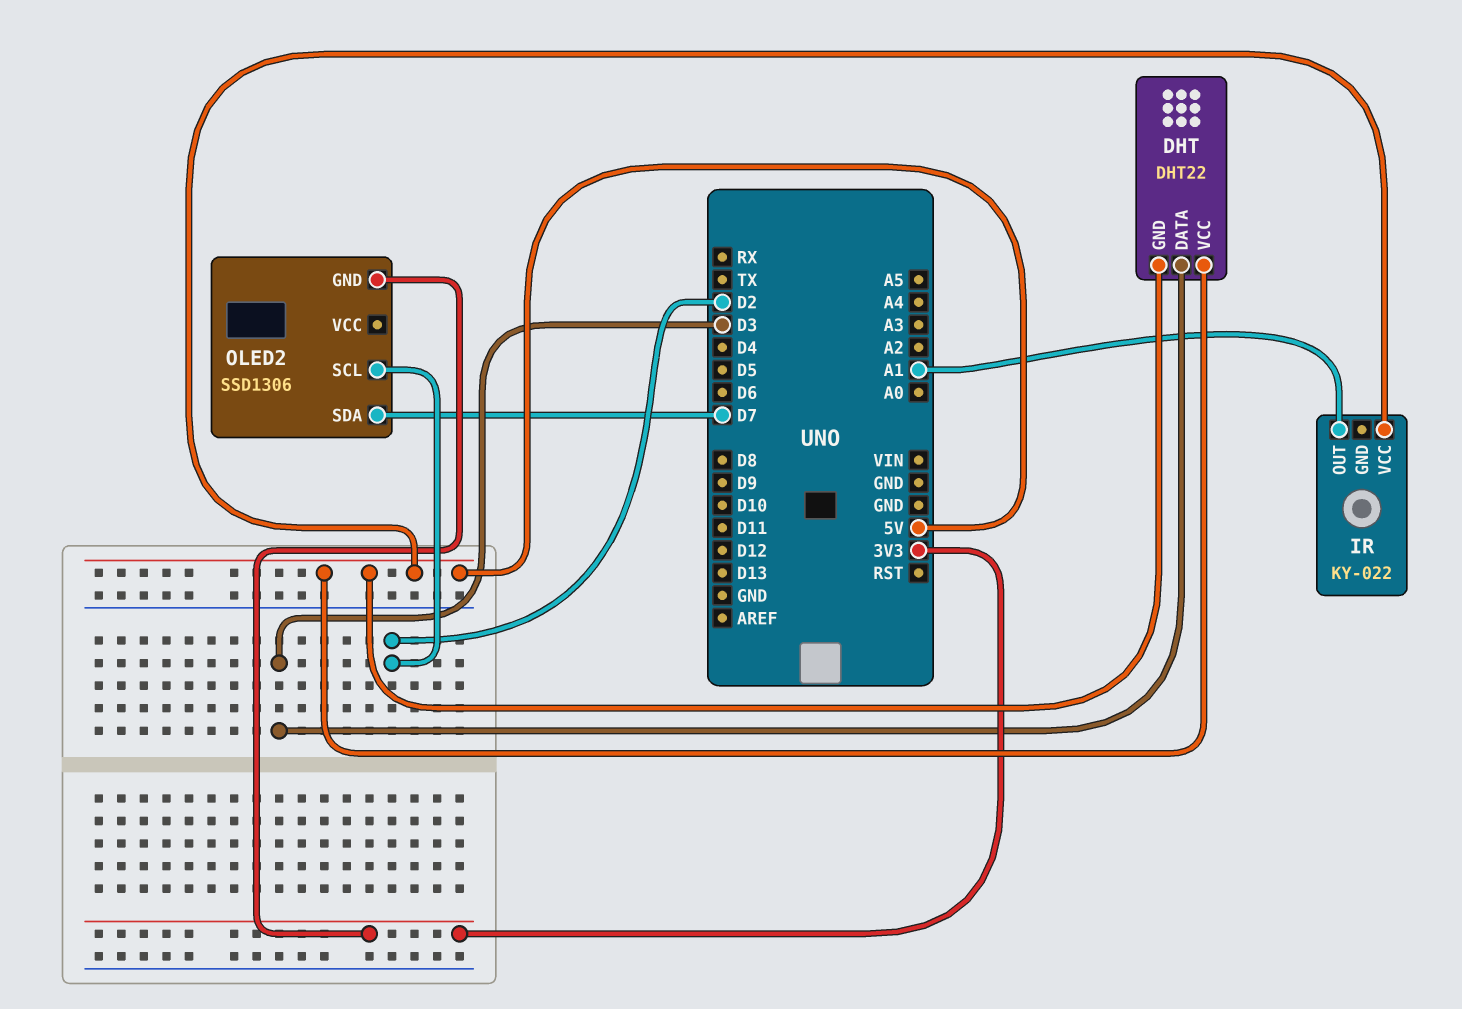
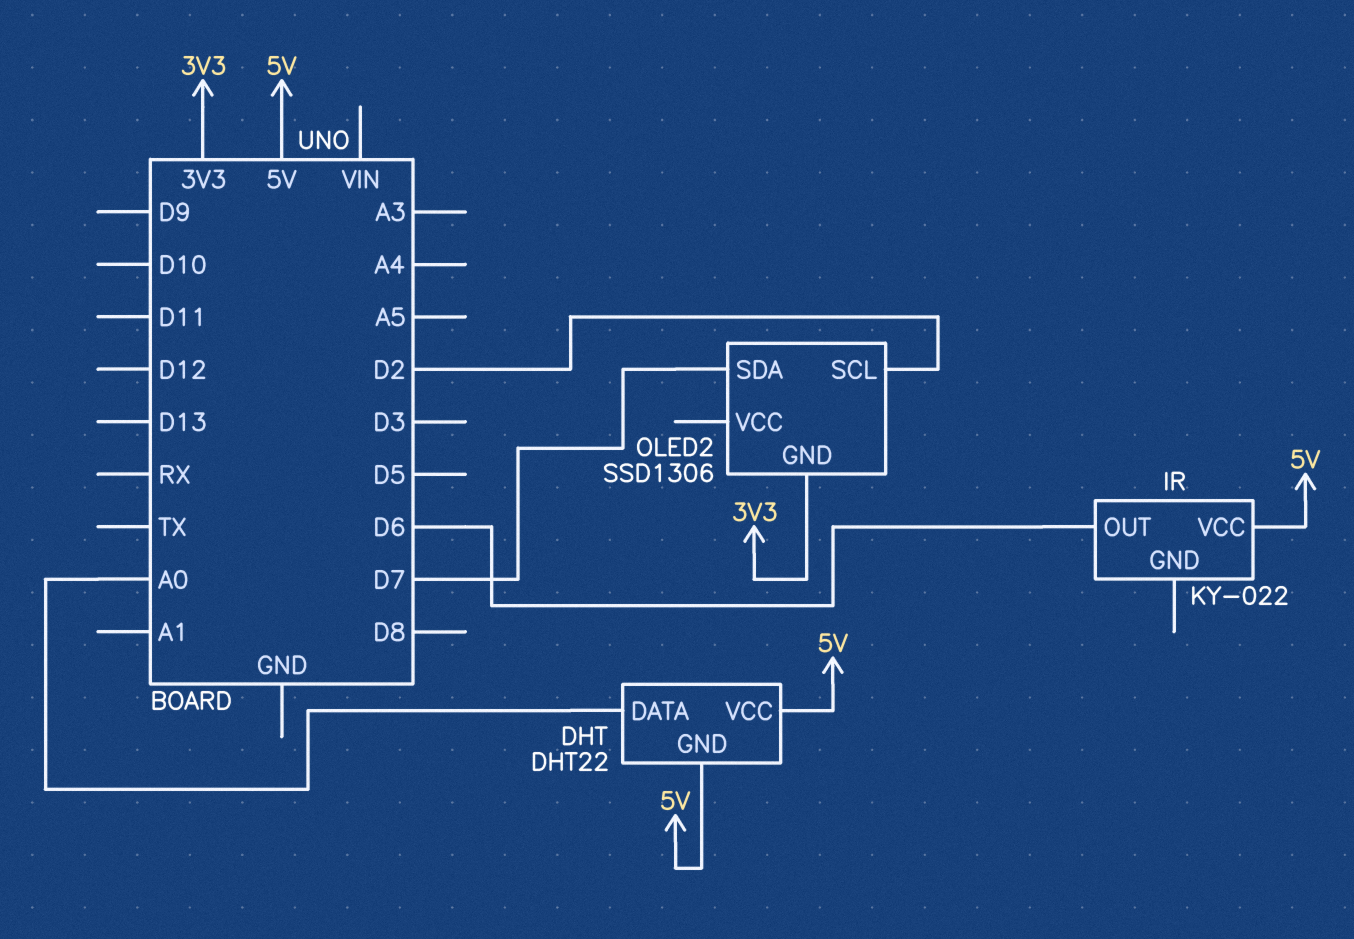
DHT pin DATA: D3 -> A0
IR pin OUT: A1 -> D6

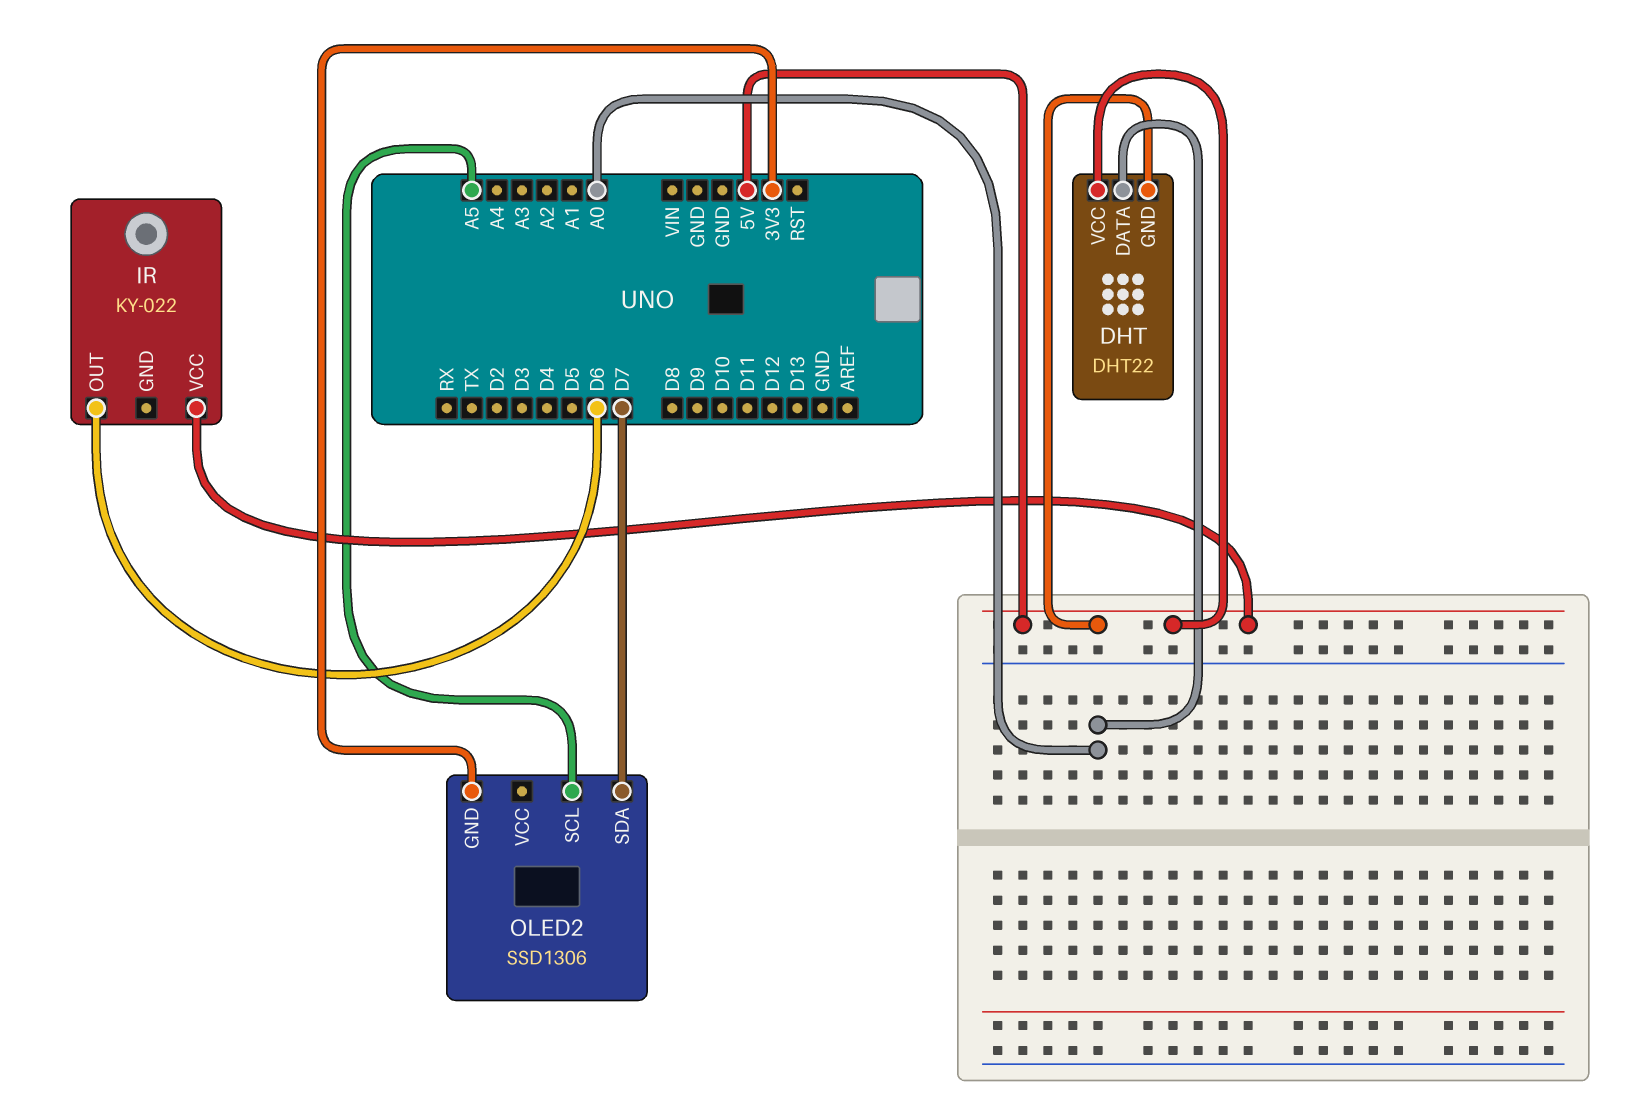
OLED2 pin SCL: D2 -> A5

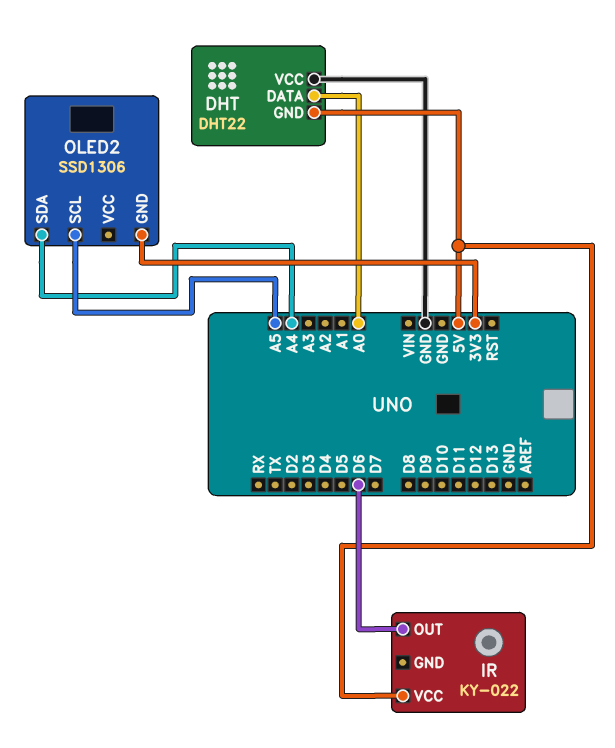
DHT pin VCC: 5V -> GND
OLED2 pin SDA: D7 -> A4

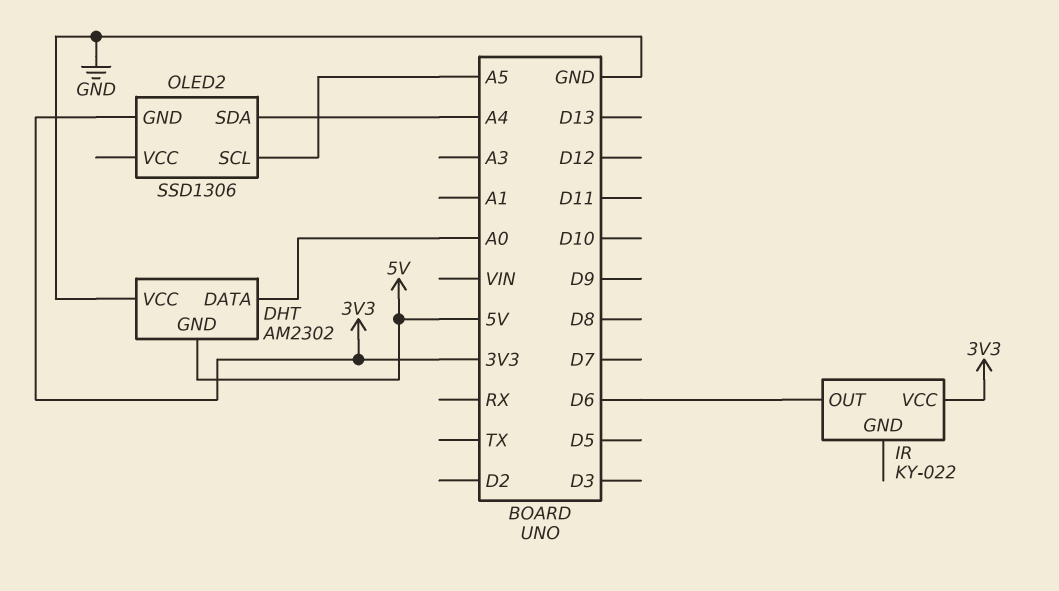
DHT: DHT22 -> AM2302
IR pin VCC: 5V -> 3V3

